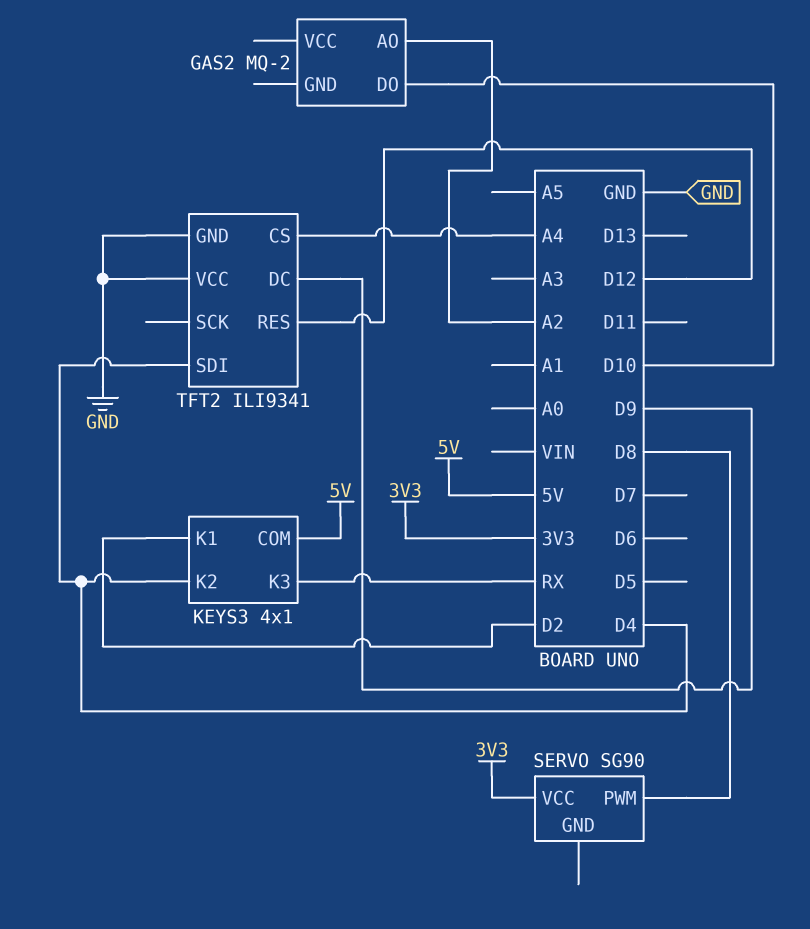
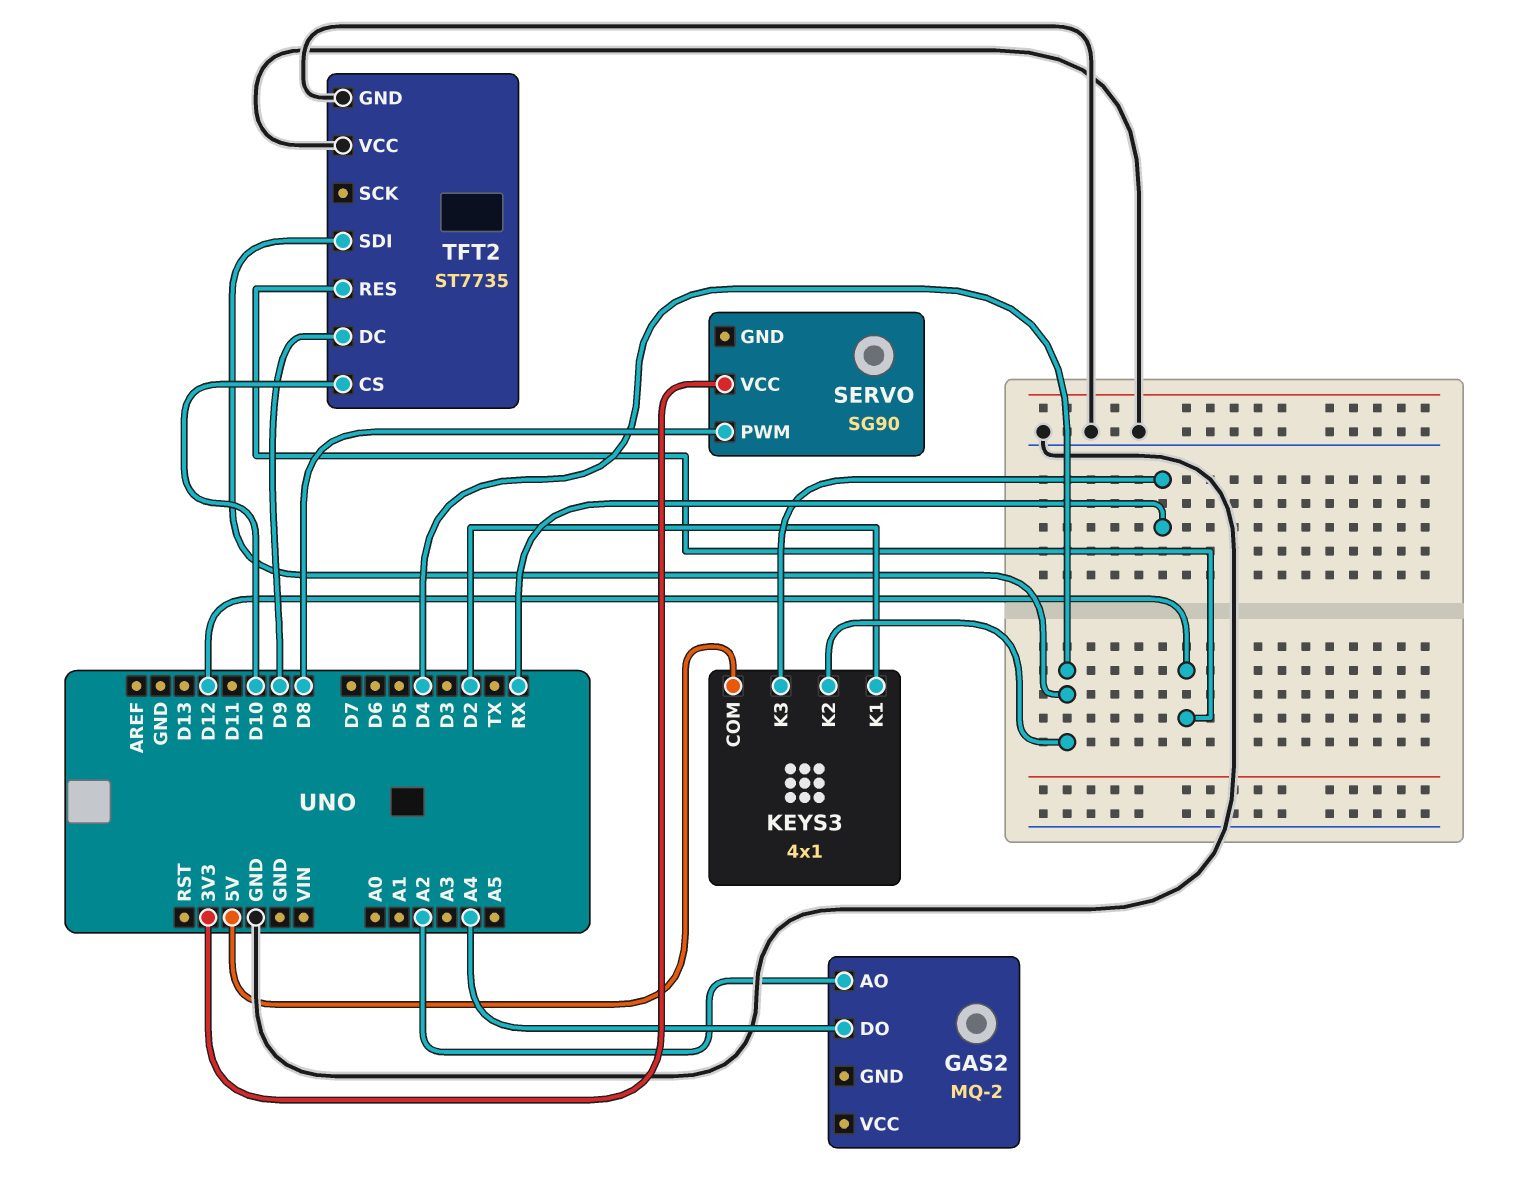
GAS2 pin DO: D10 -> A4
TFT2: ILI9341 -> ST7735
TFT2 pin CS: A4 -> D10

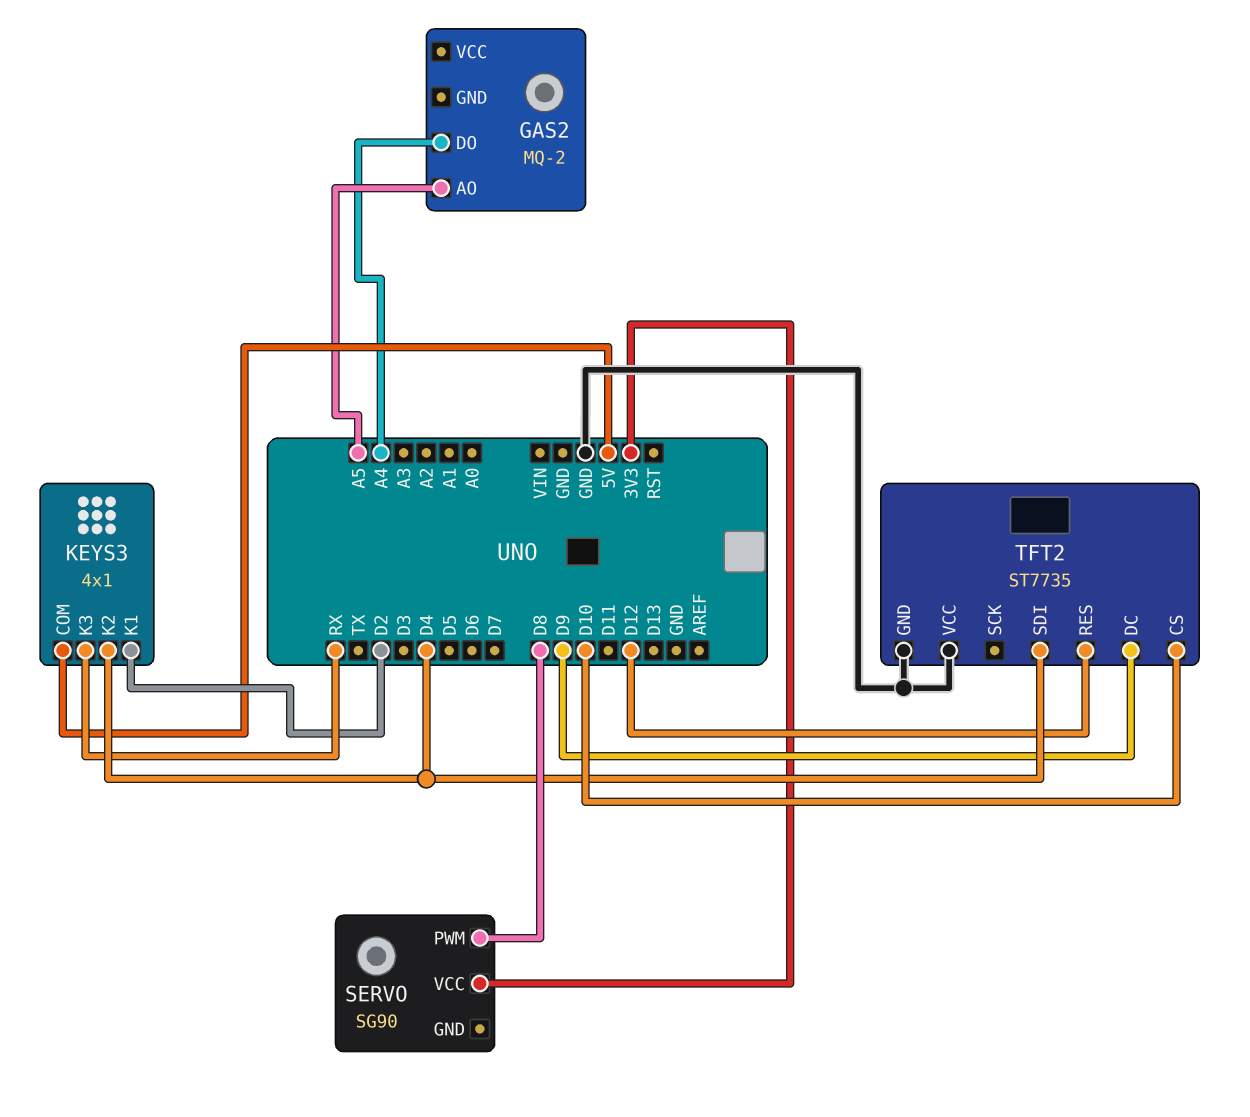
GAS2 pin AO: A2 -> A5

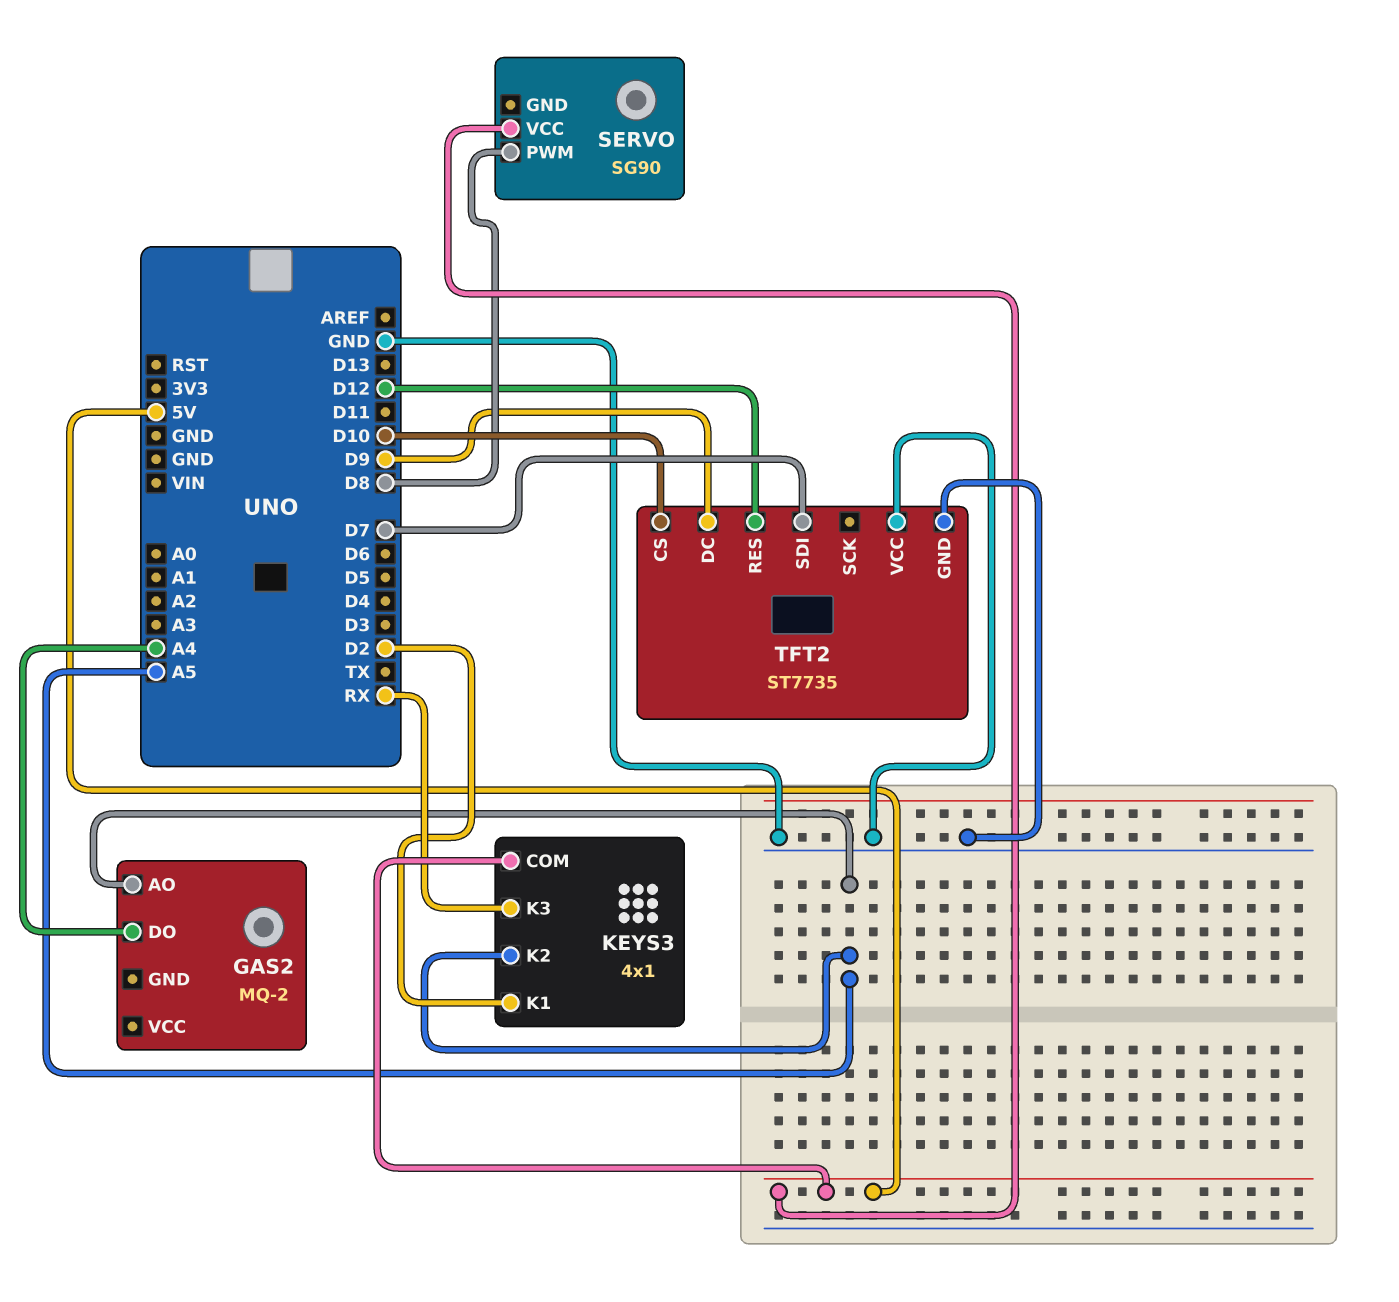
KEYS3 pin K2: D4 -> A5
SERVO pin VCC: 3V3 -> 5V
TFT2 pin SDI: D4 -> D7

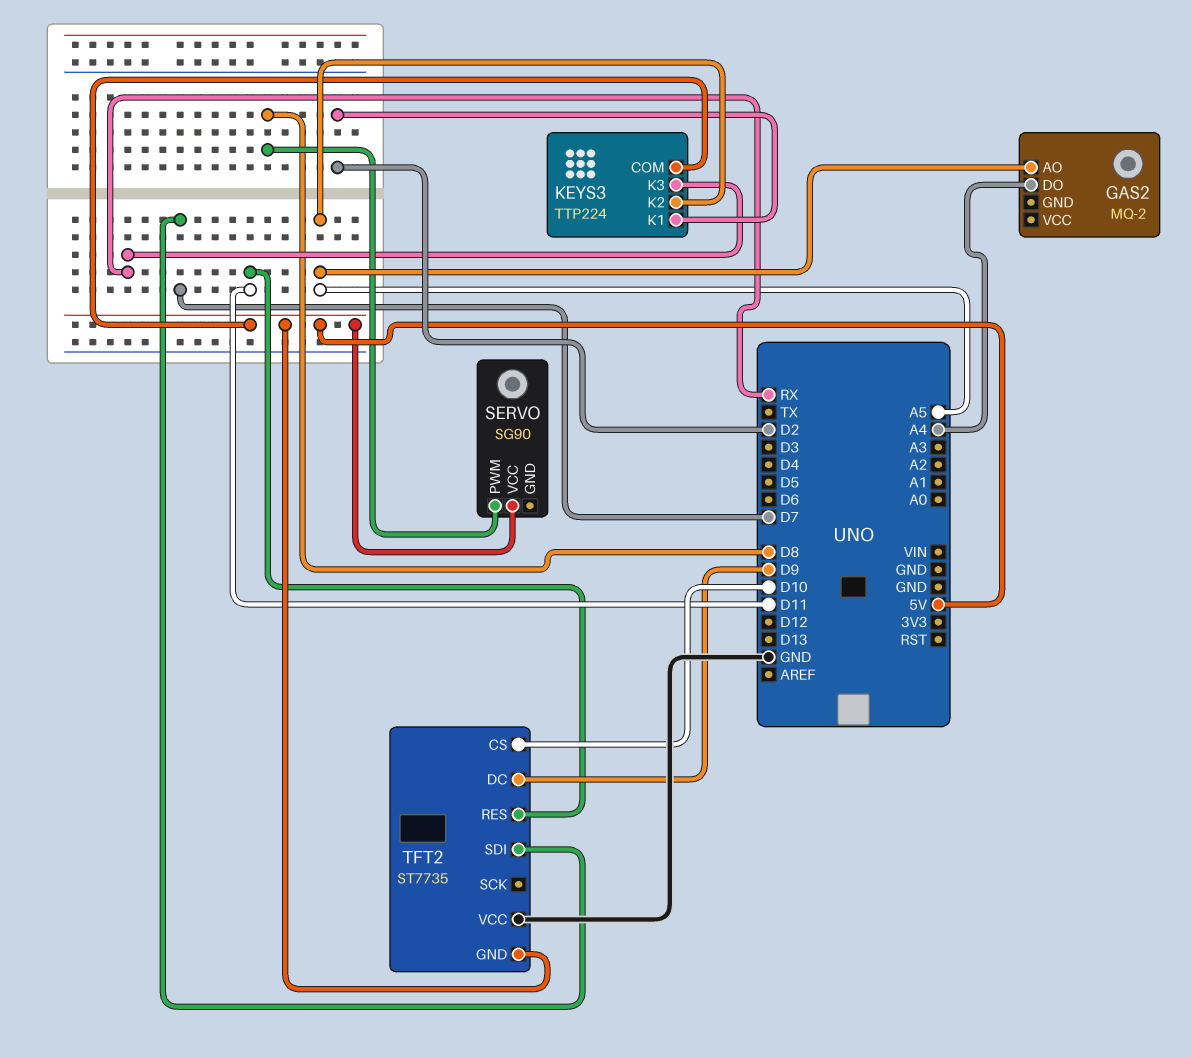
KEYS3: 4x1 -> TTP224
TFT2 pin GND: GND -> 5V
TFT2 pin RES: D12 -> D11

